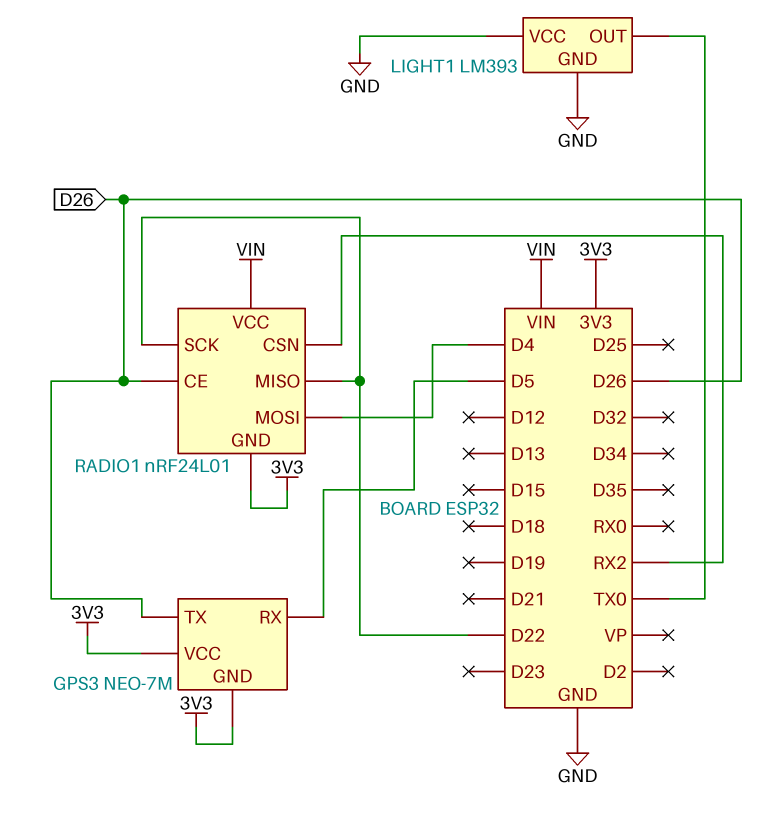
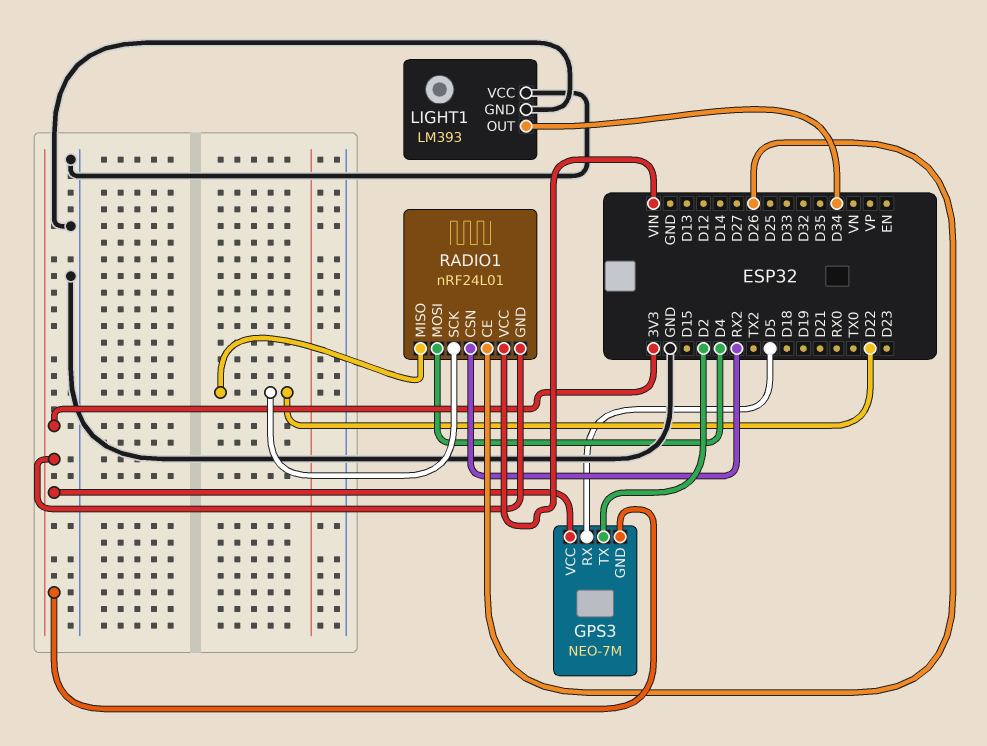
GPS3 pin TX: D26 -> D2
LIGHT1 pin OUT: TX0 -> D34

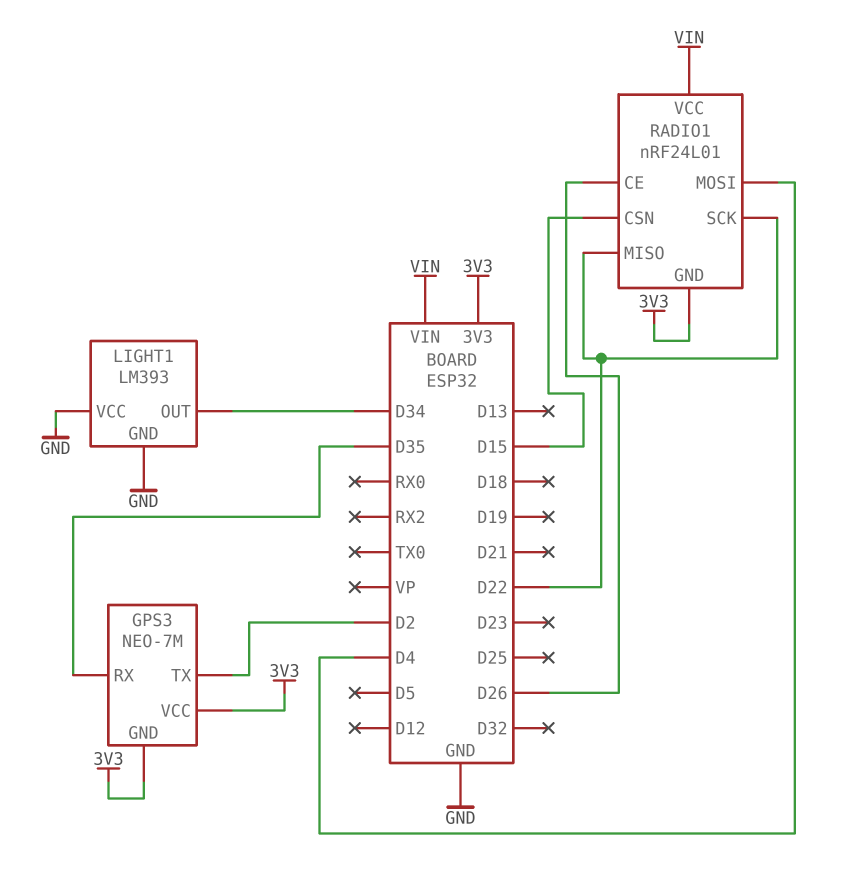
GPS3 pin RX: D5 -> D35
RADIO1 pin CSN: RX2 -> D15

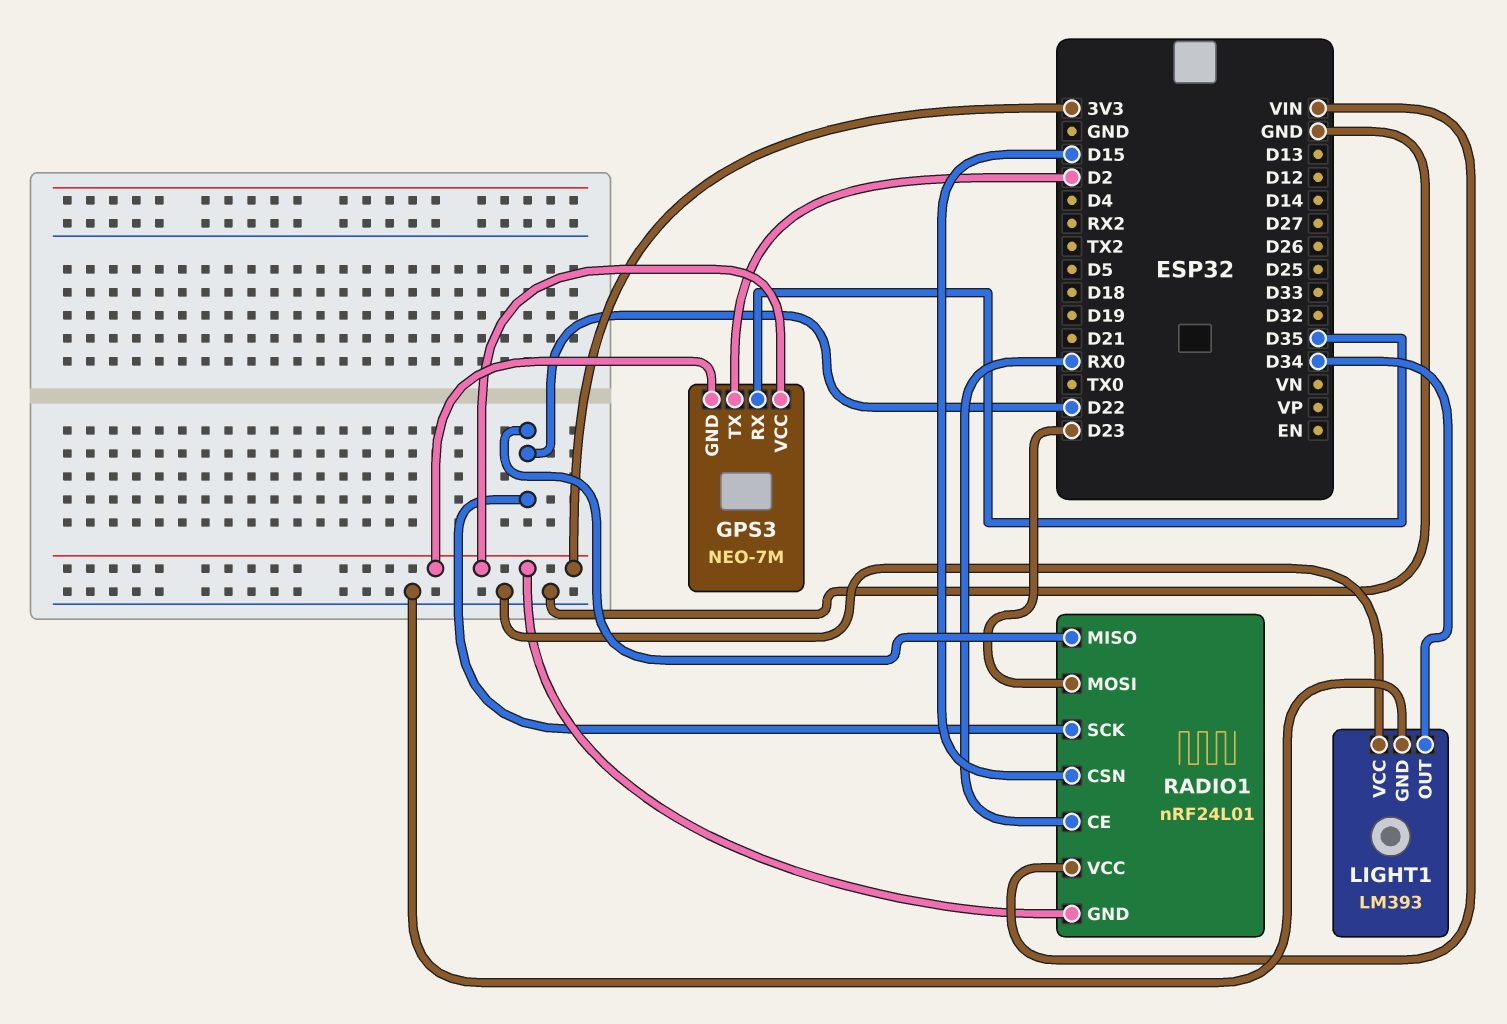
RADIO1 pin CE: D26 -> RX0
RADIO1 pin MOSI: D4 -> D23

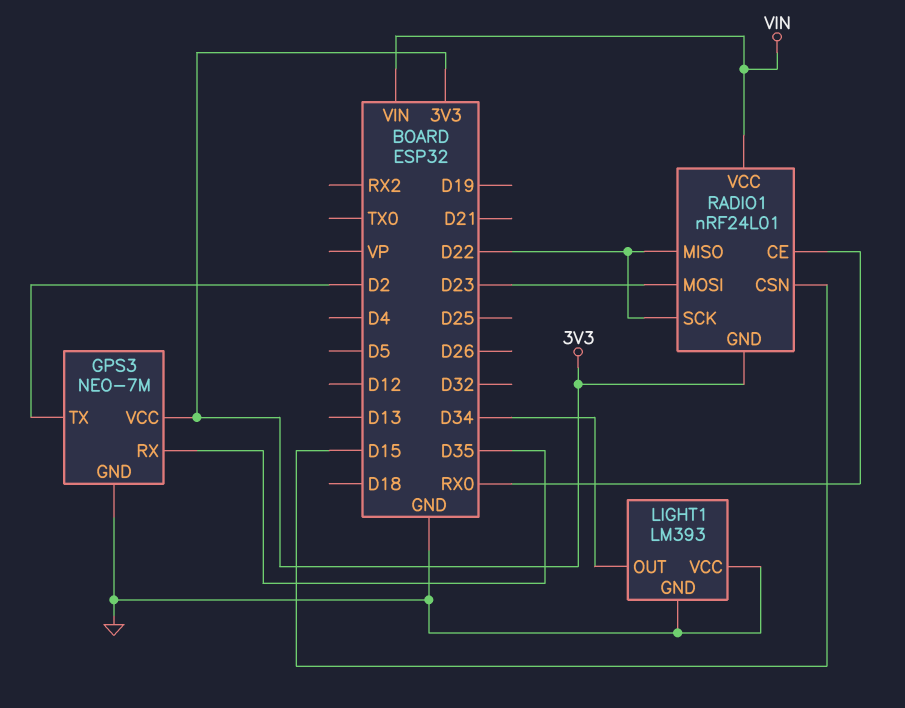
GPS3 pin GND: 3V3 -> GND

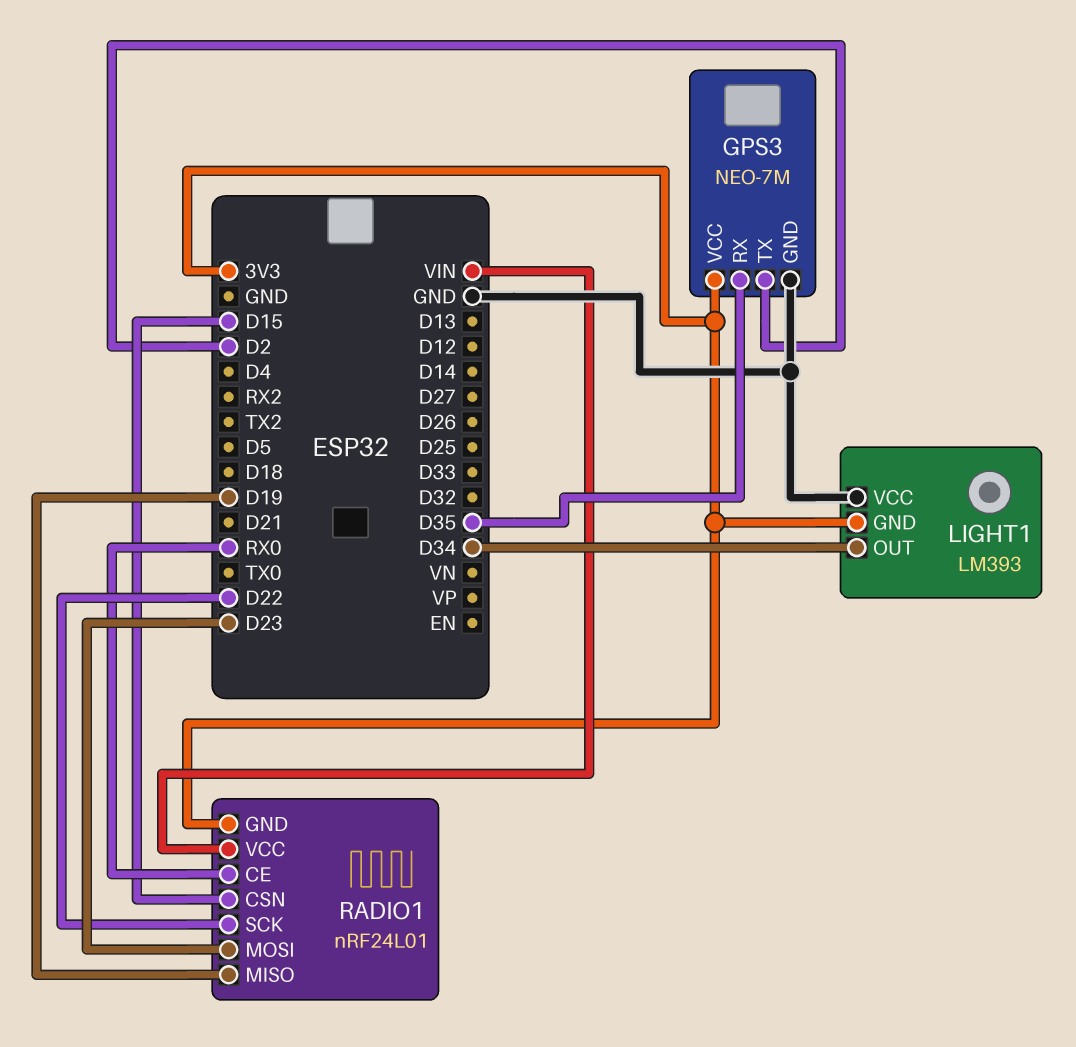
LIGHT1 pin GND: GND -> 3V3
RADIO1 pin MISO: D22 -> D19

